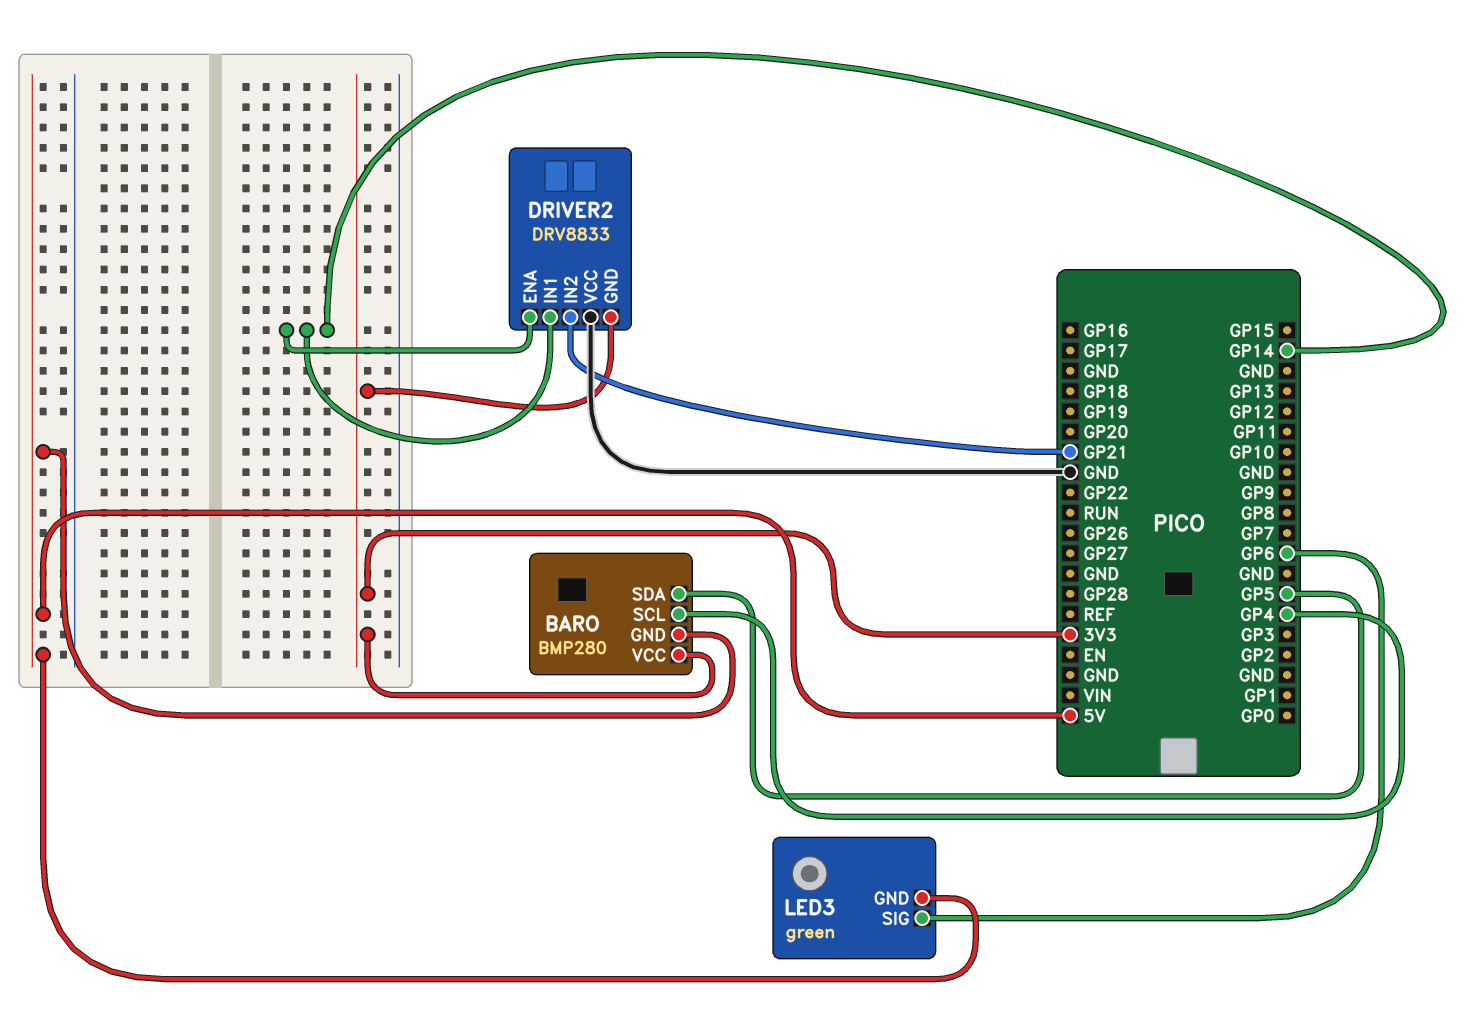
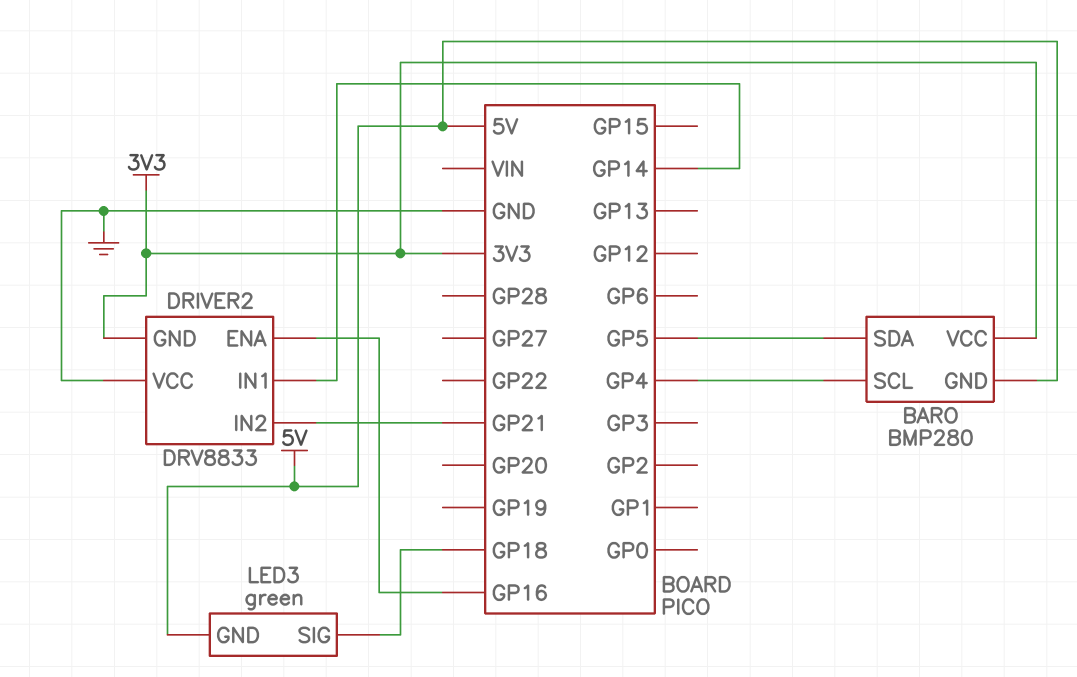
DRIVER2 pin ENA: GP14 -> GP16
LED3 pin SIG: GP6 -> GP18

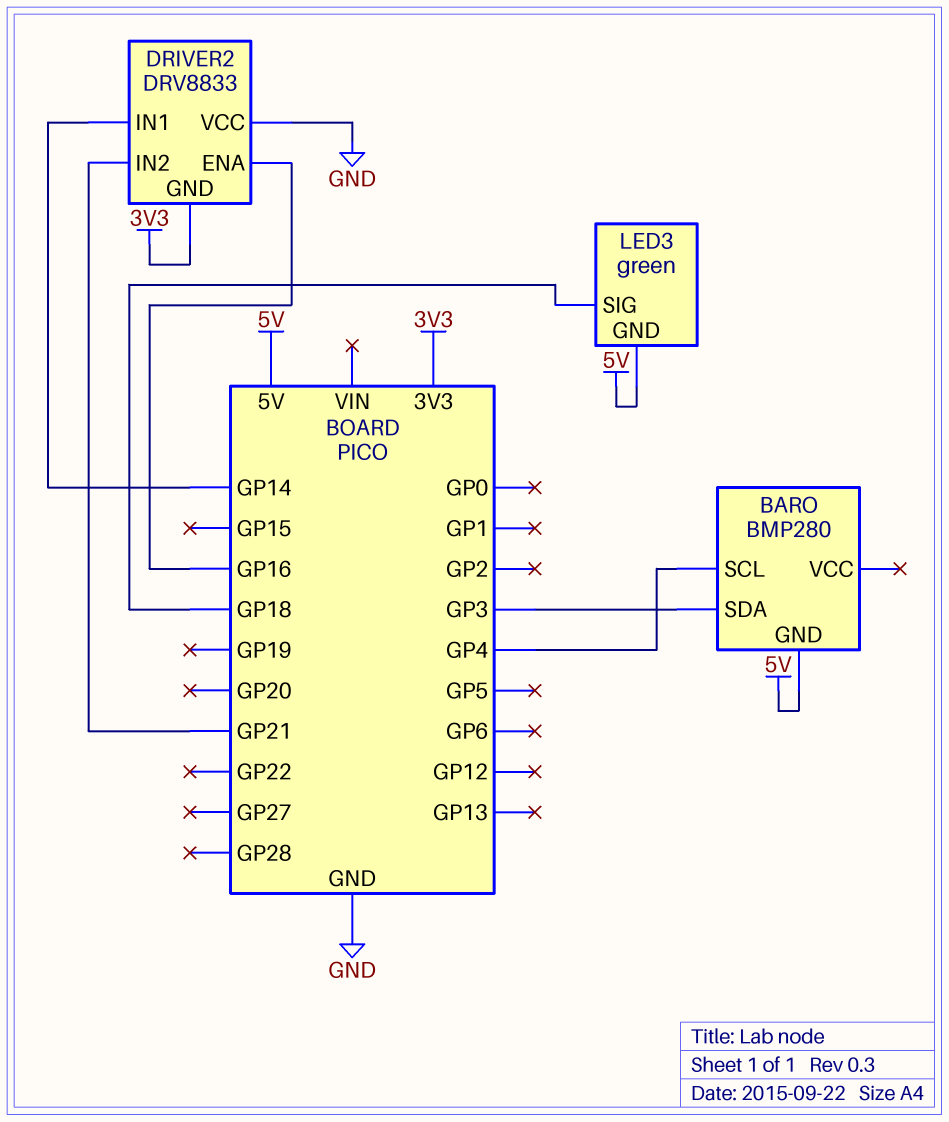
BARO pin SDA: GP5 -> GP3
BARO pin VCC: 3V3 -> none

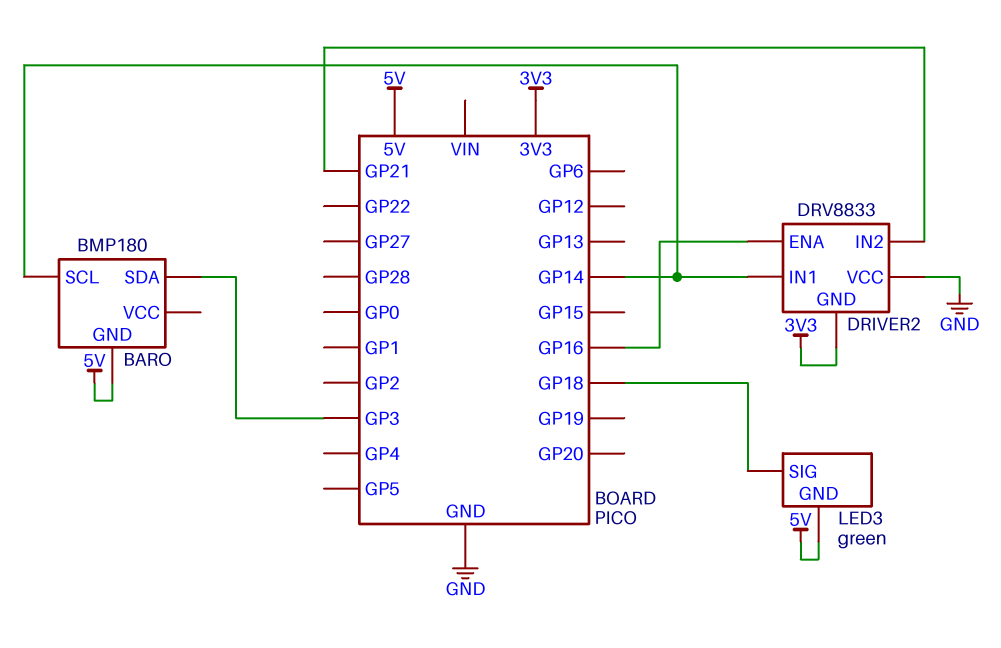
BARO: BMP280 -> BMP180
BARO pin SCL: GP4 -> GP14

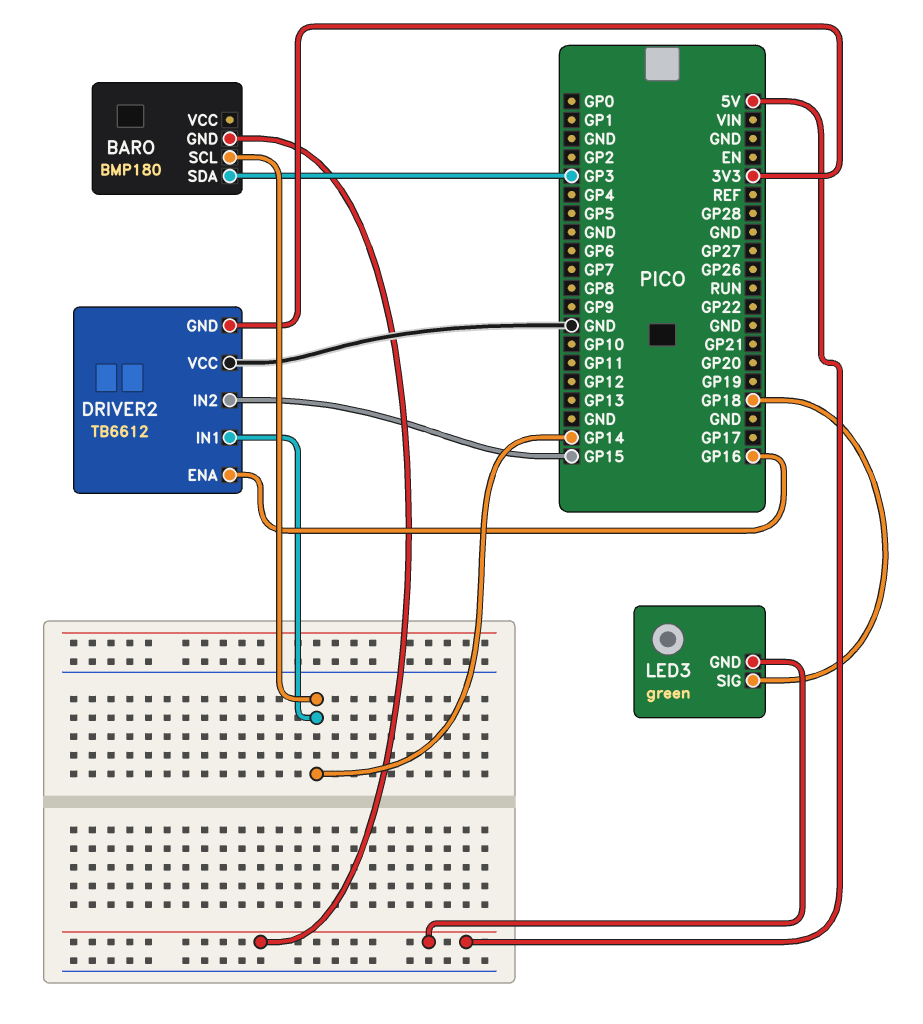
DRIVER2: DRV8833 -> TB6612
DRIVER2 pin IN2: GP21 -> GP15

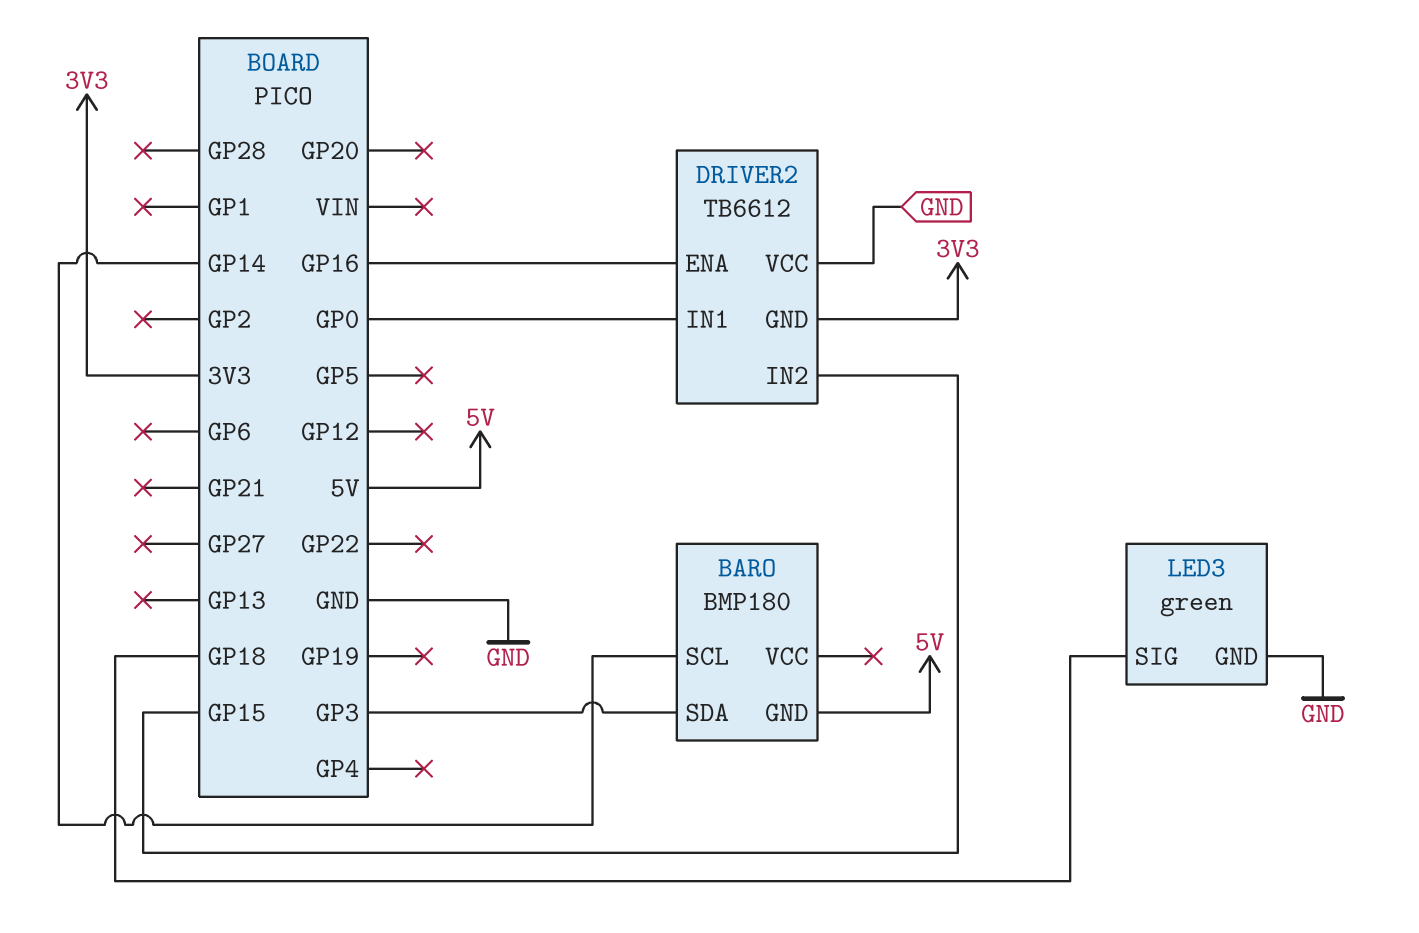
DRIVER2 pin IN1: GP14 -> GP0
LED3 pin GND: 5V -> GND

